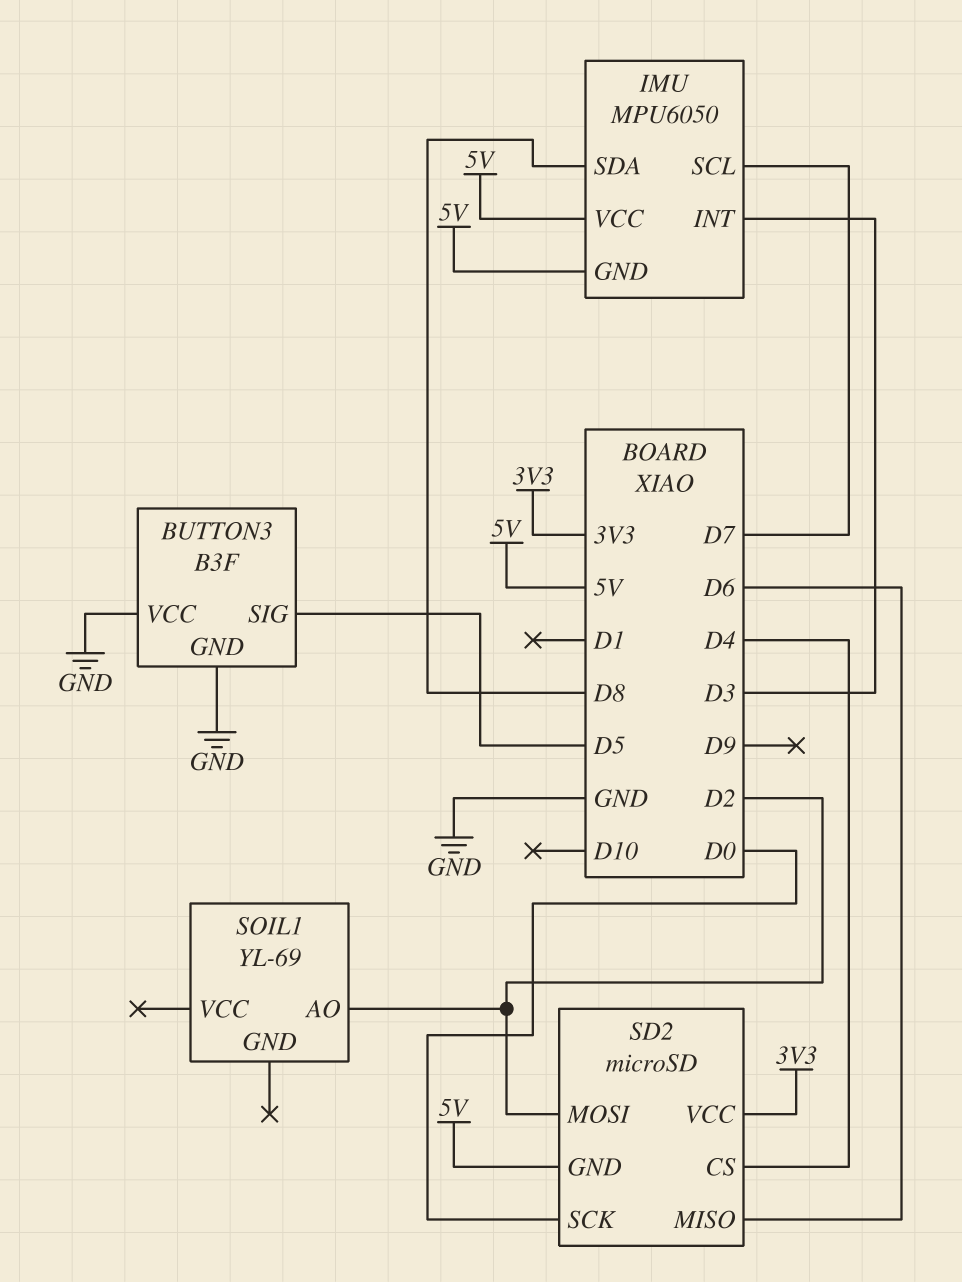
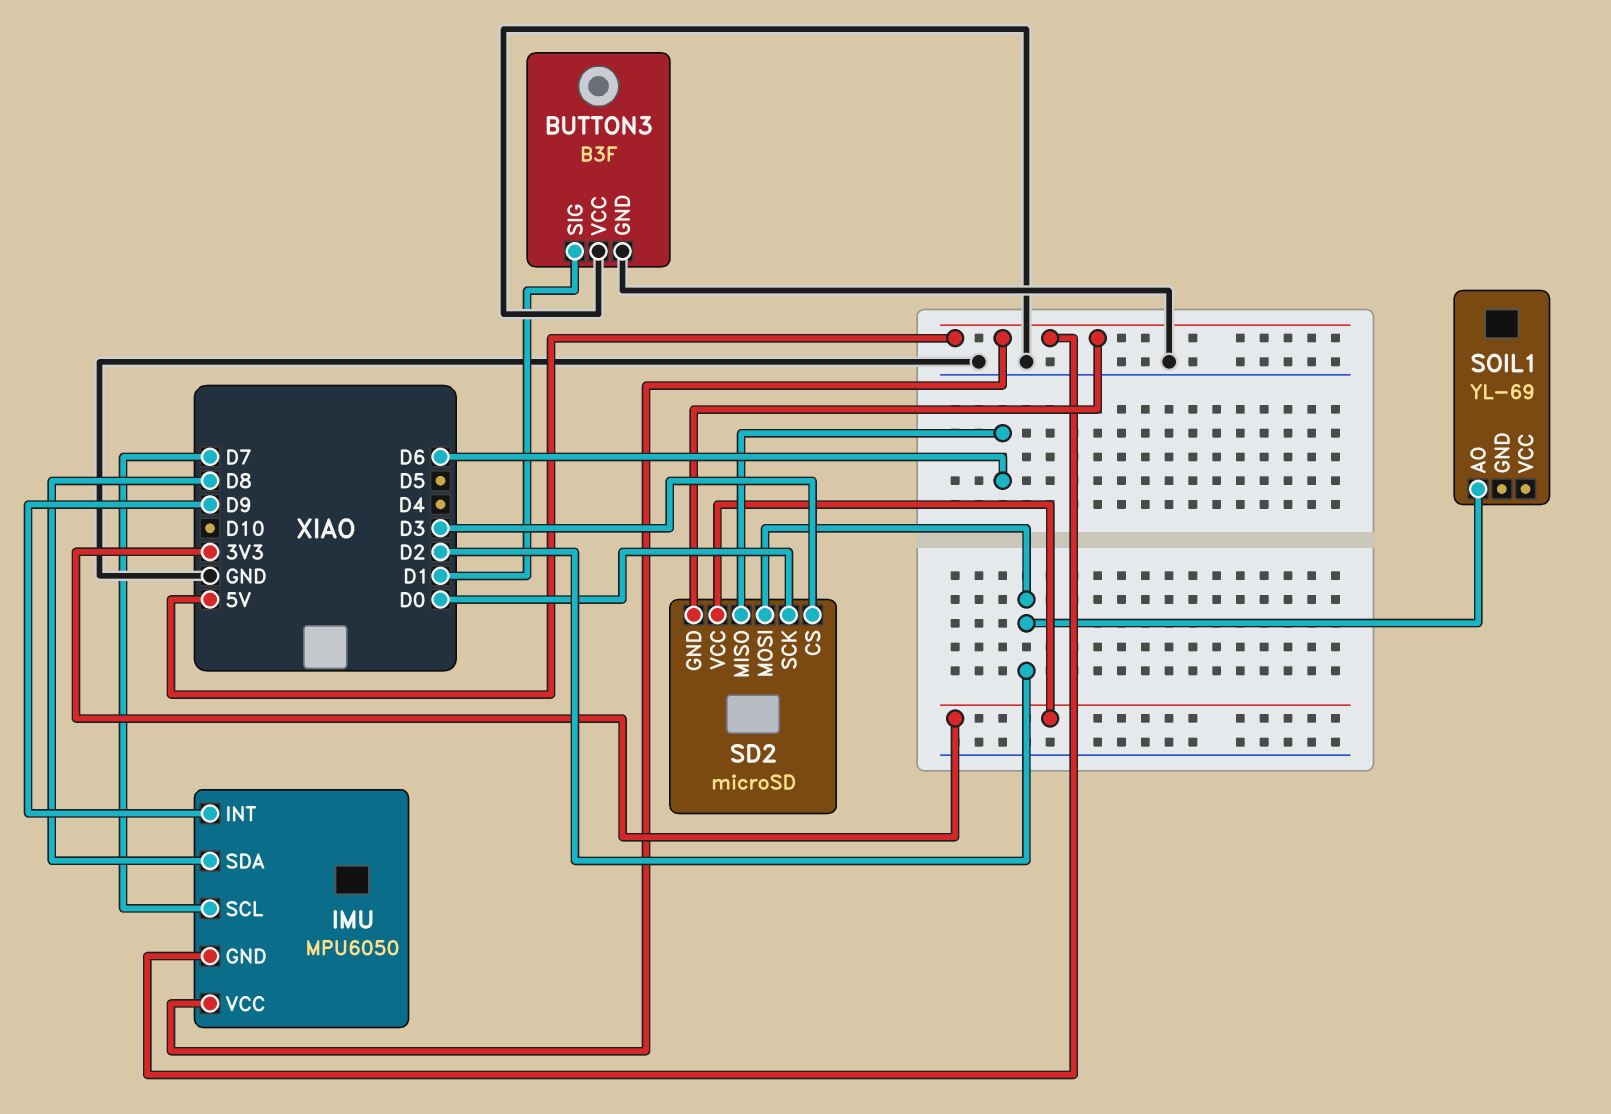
BUTTON3 pin SIG: D5 -> D1
IMU pin INT: D3 -> D9
SD2 pin CS: D4 -> D3

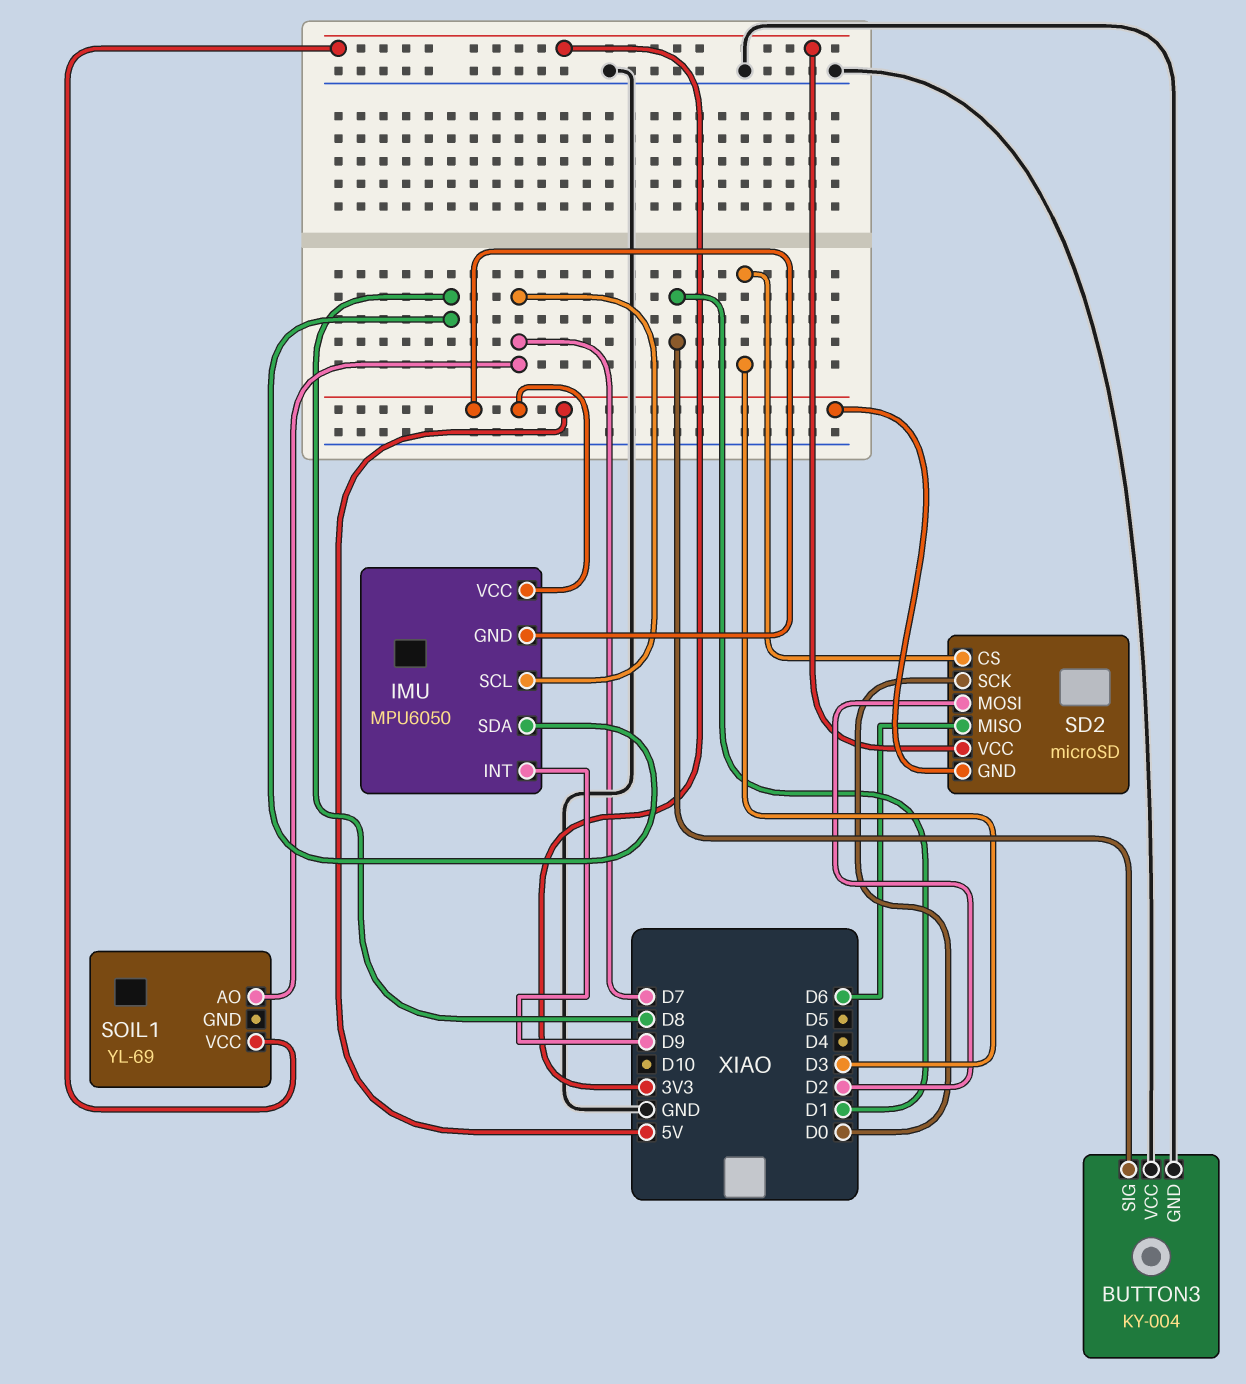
BUTTON3: B3F -> KY-004
SOIL1 pin AO: D2 -> D7
SOIL1 pin VCC: none -> 3V3

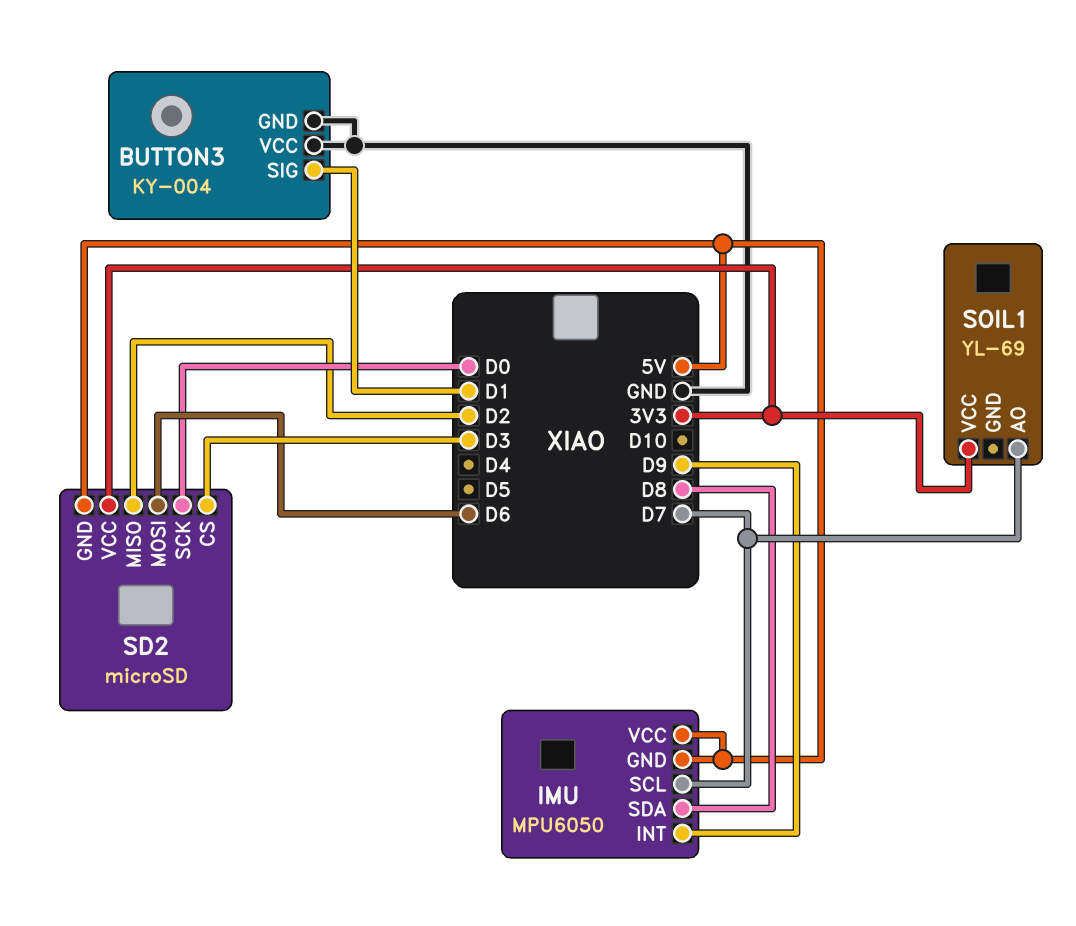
SD2 pin MISO: D6 -> D2
SD2 pin MOSI: D2 -> D6

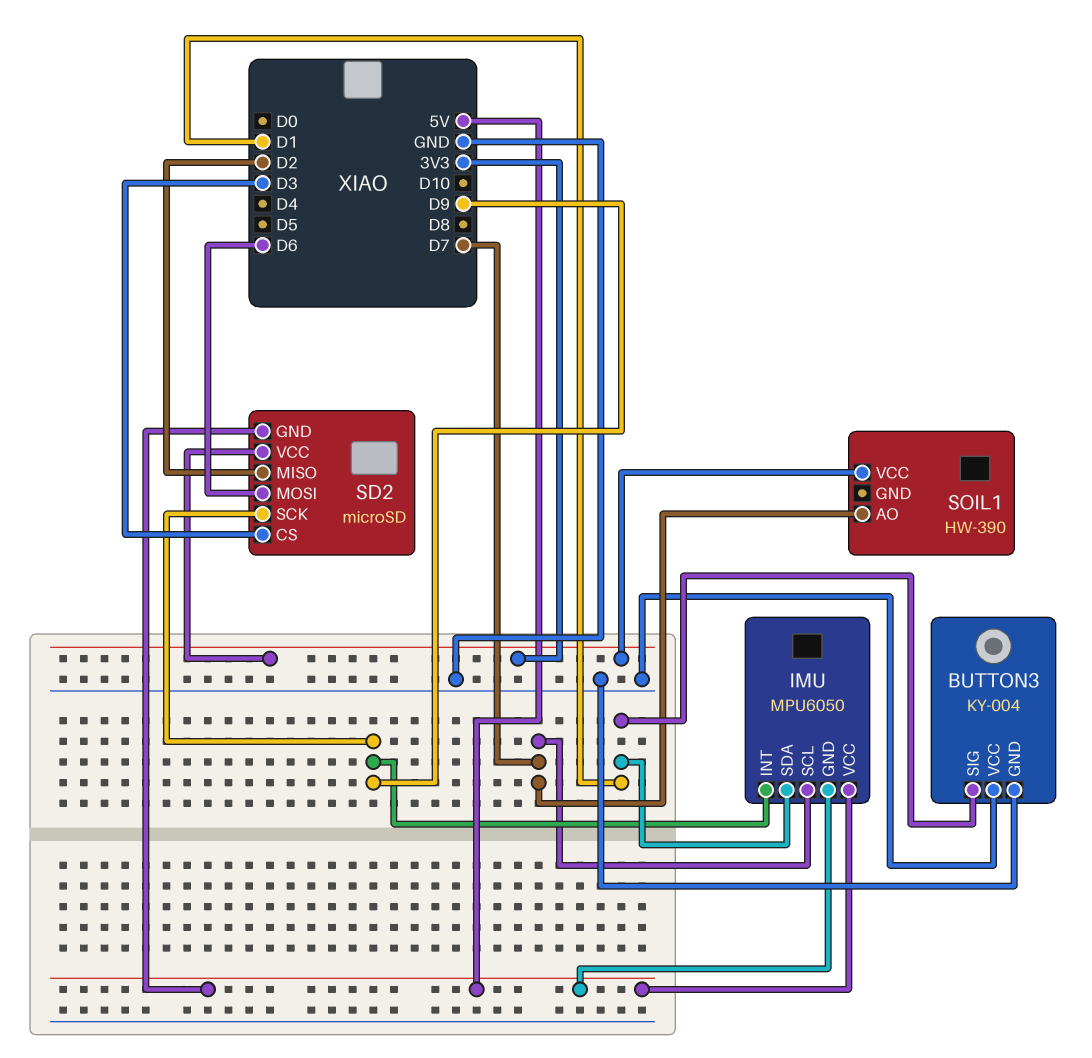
IMU pin SDA: D8 -> D1
SD2 pin SCK: D0 -> D9
SOIL1: YL-69 -> HW-390

